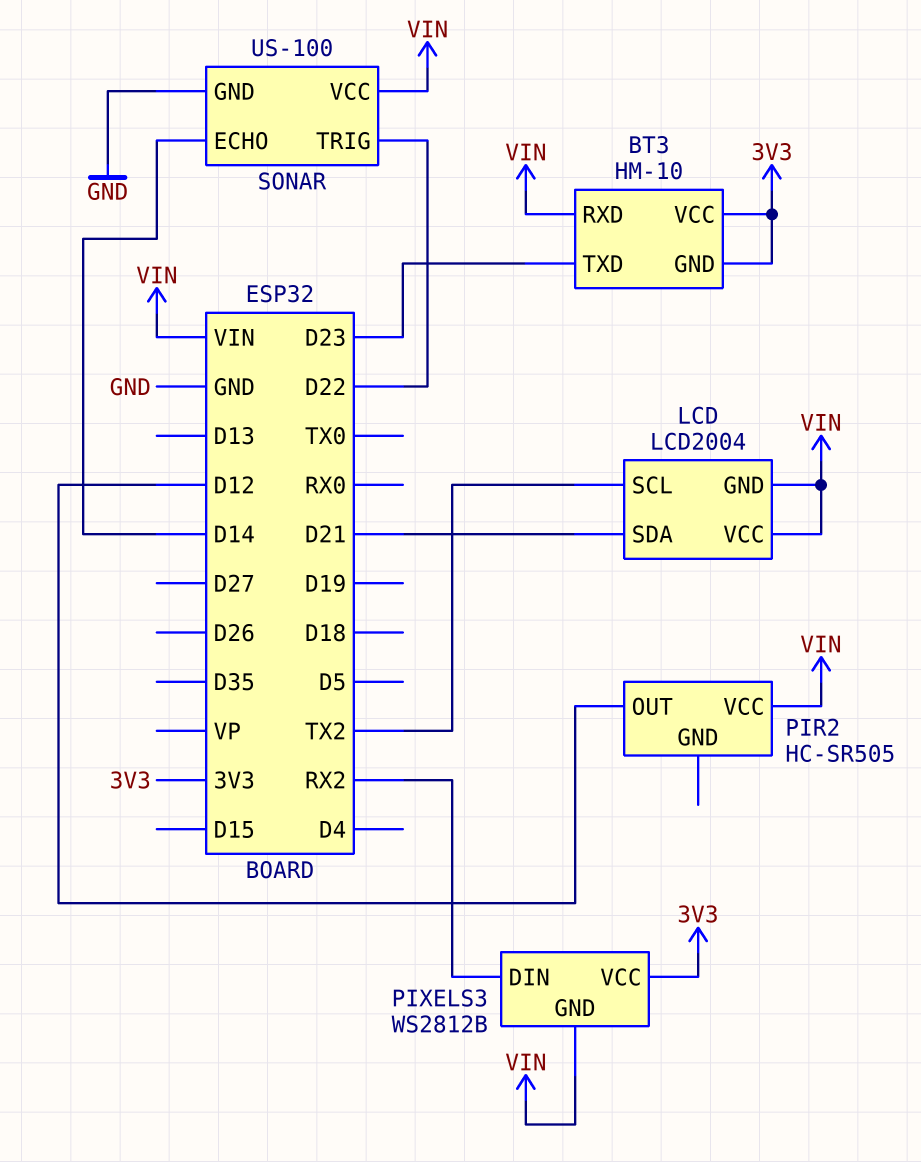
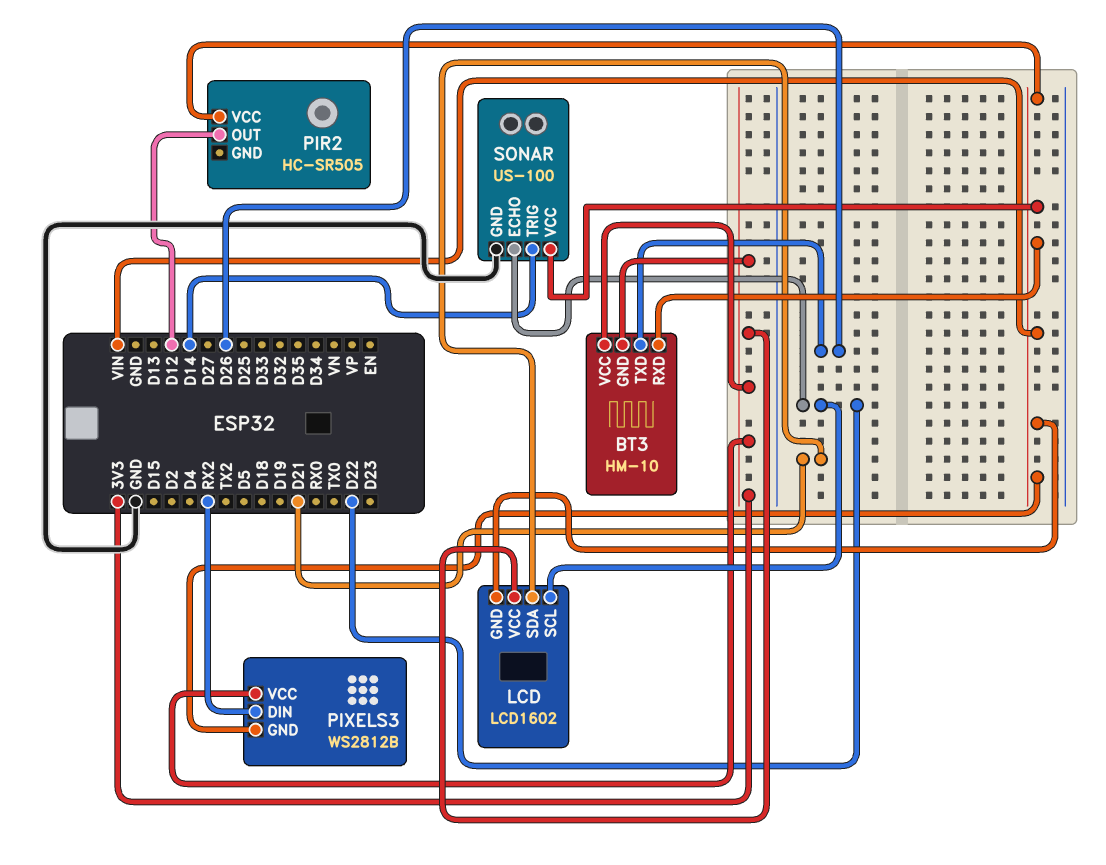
BT3 pin TXD: D23 -> D26
LCD: LCD2004 -> LCD1602
LCD pin SCL: TX2 -> D22
LCD pin VCC: VIN -> 3V3
SONAR pin ECHO: D14 -> D22
SONAR pin TRIG: D22 -> D14

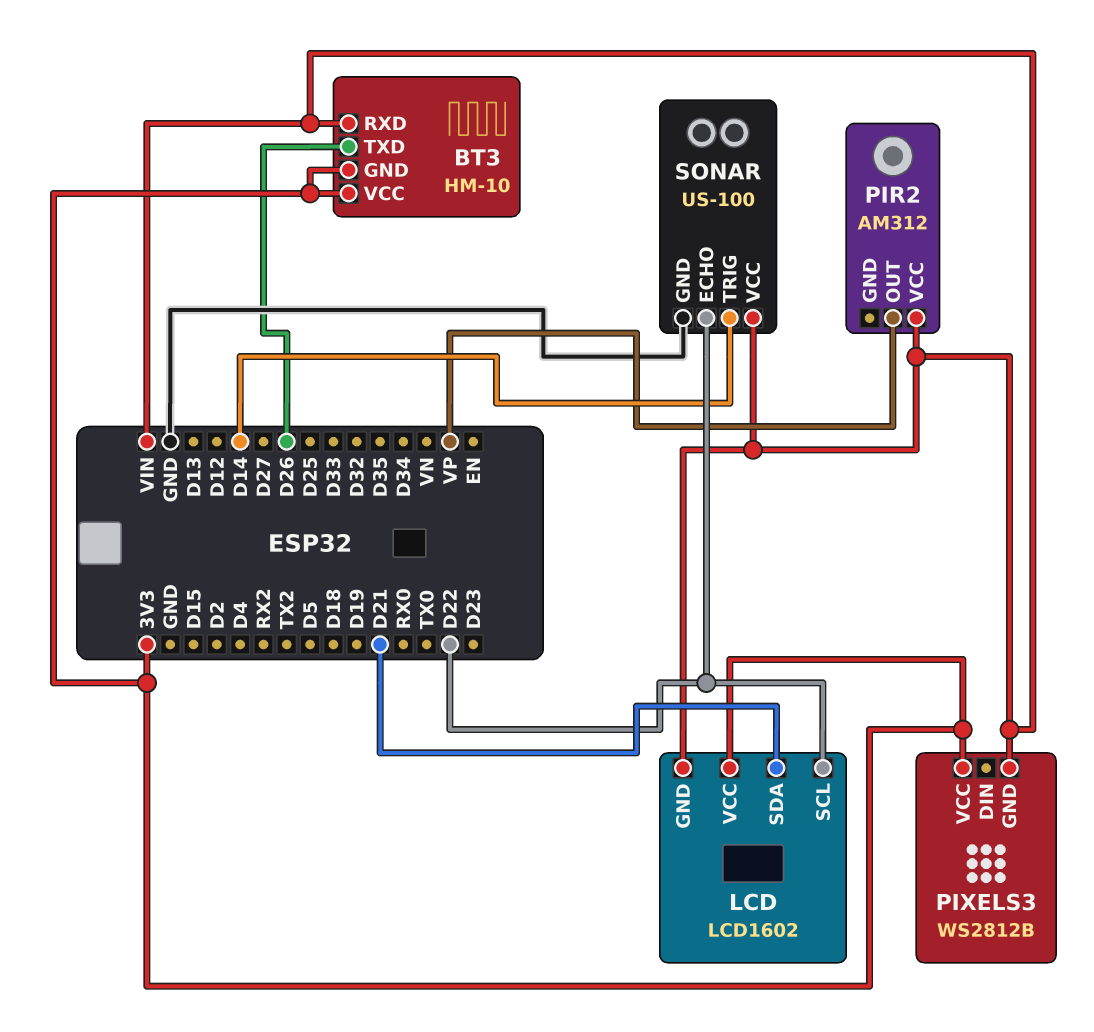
PIR2: HC-SR505 -> AM312
PIR2 pin OUT: D12 -> VP
PIXELS3 pin DIN: RX2 -> none

